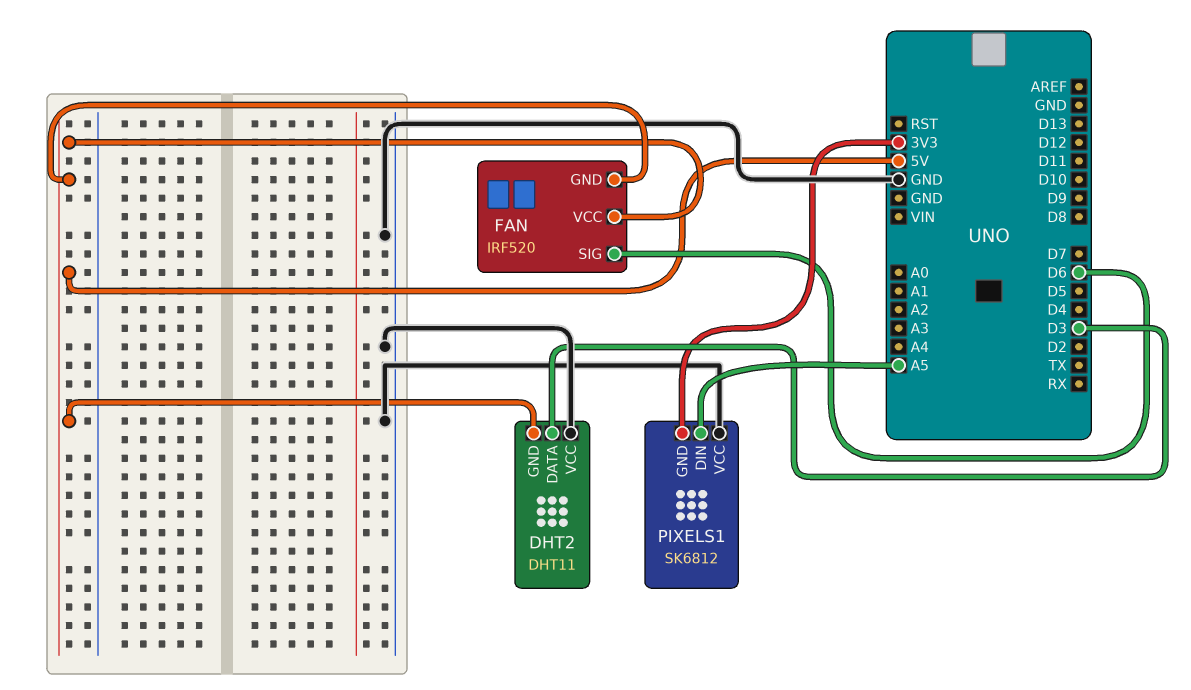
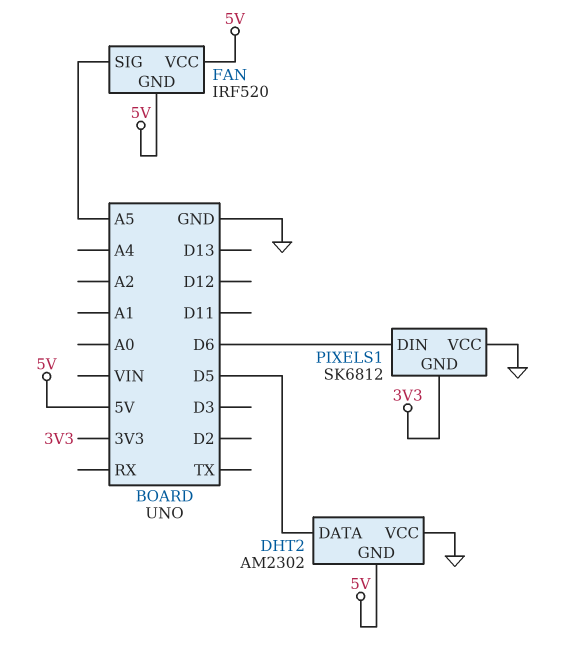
DHT2: DHT11 -> AM2302
DHT2 pin DATA: D3 -> D5
FAN pin SIG: D6 -> A5
PIXELS1 pin DIN: A5 -> D6

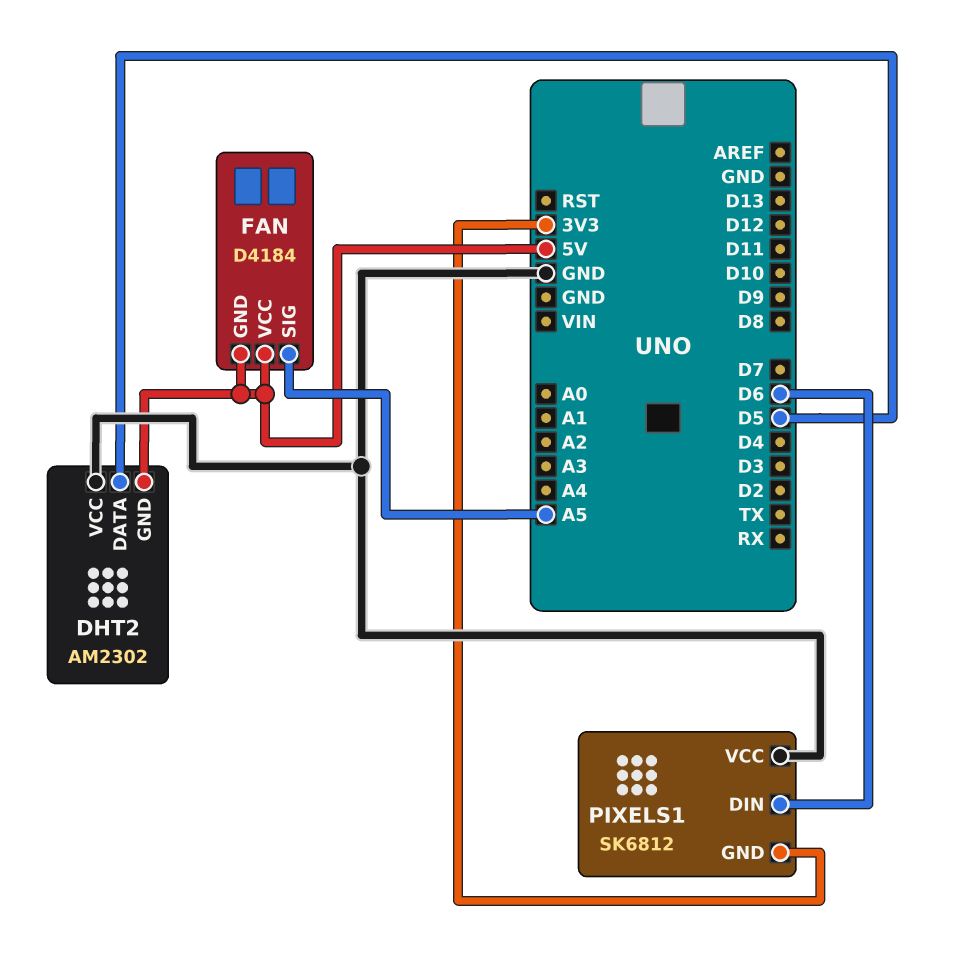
FAN: IRF520 -> D4184

